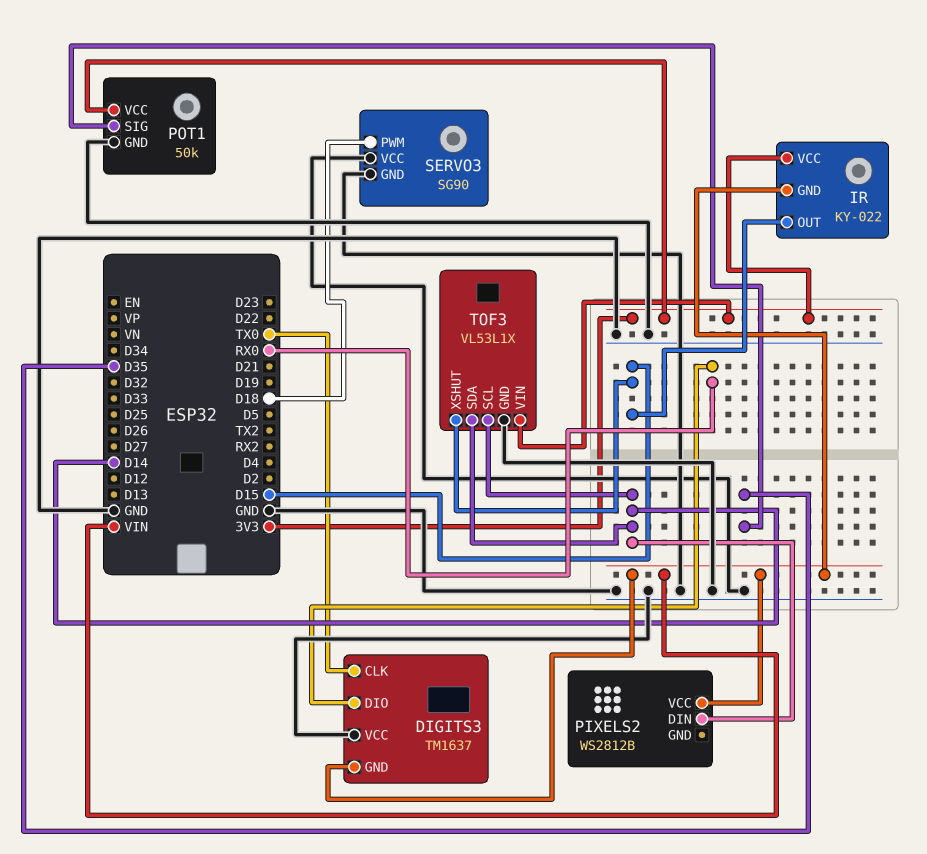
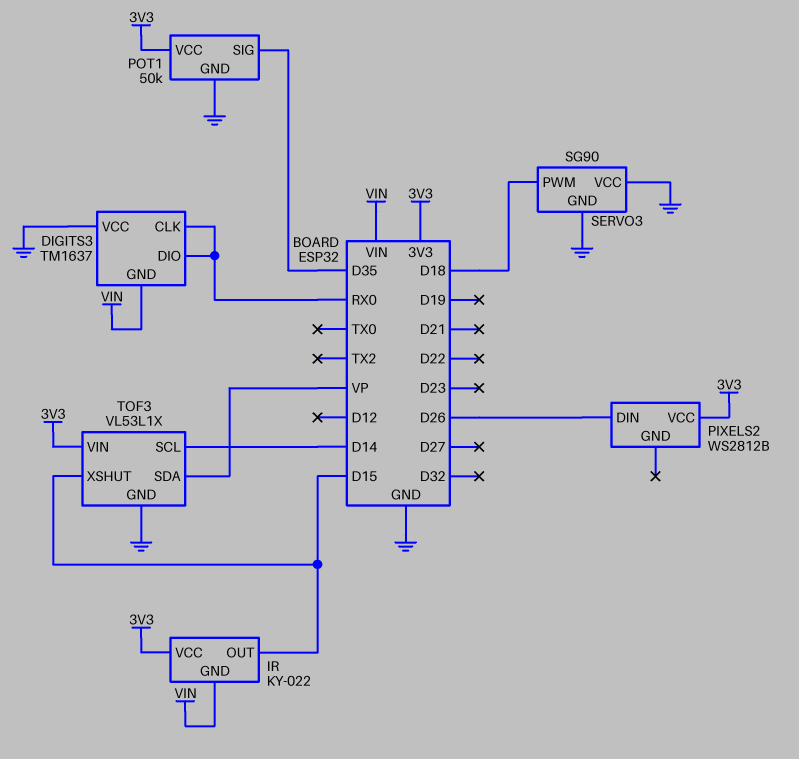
DIGITS3 pin CLK: TX0 -> RX0
PIXELS2 pin DIN: D14 -> D26
PIXELS2 pin VCC: VIN -> 3V3
TOF3 pin SDA: D14 -> VP

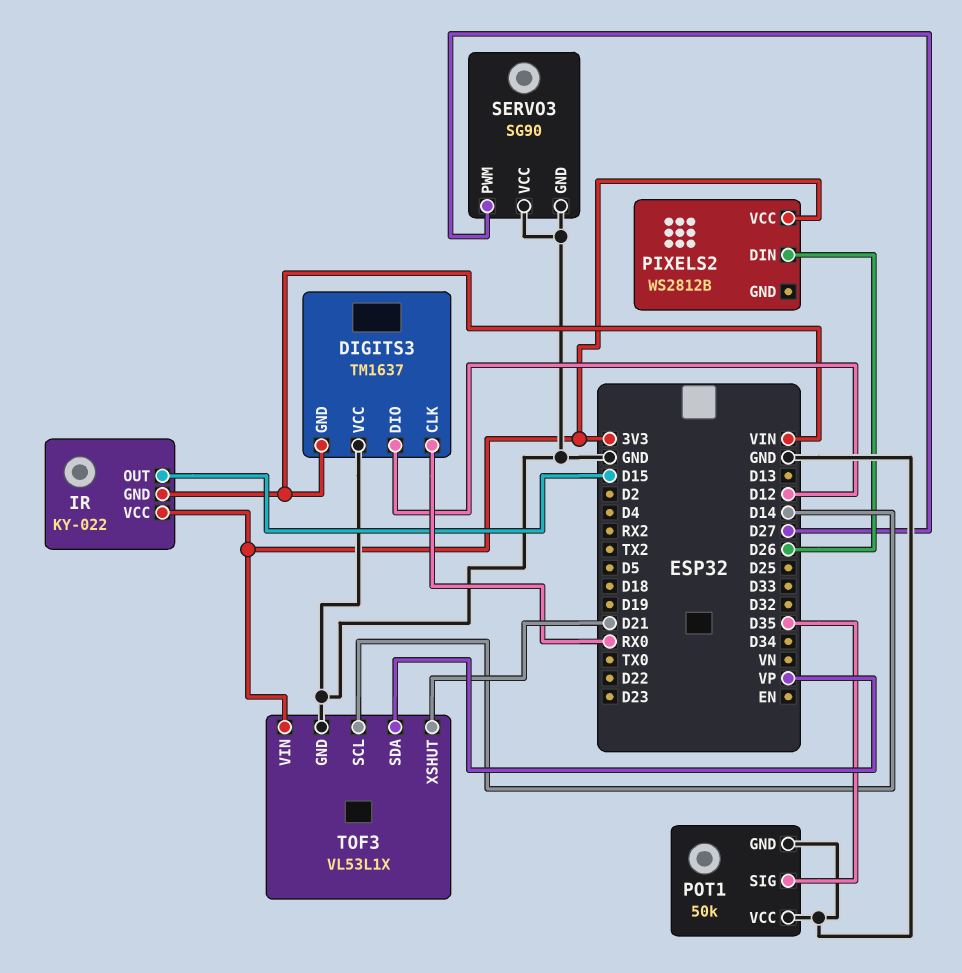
DIGITS3 pin DIO: RX0 -> D12
POT1 pin VCC: 3V3 -> GND
SERVO3 pin PWM: D18 -> D27
TOF3 pin XSHUT: D15 -> D21

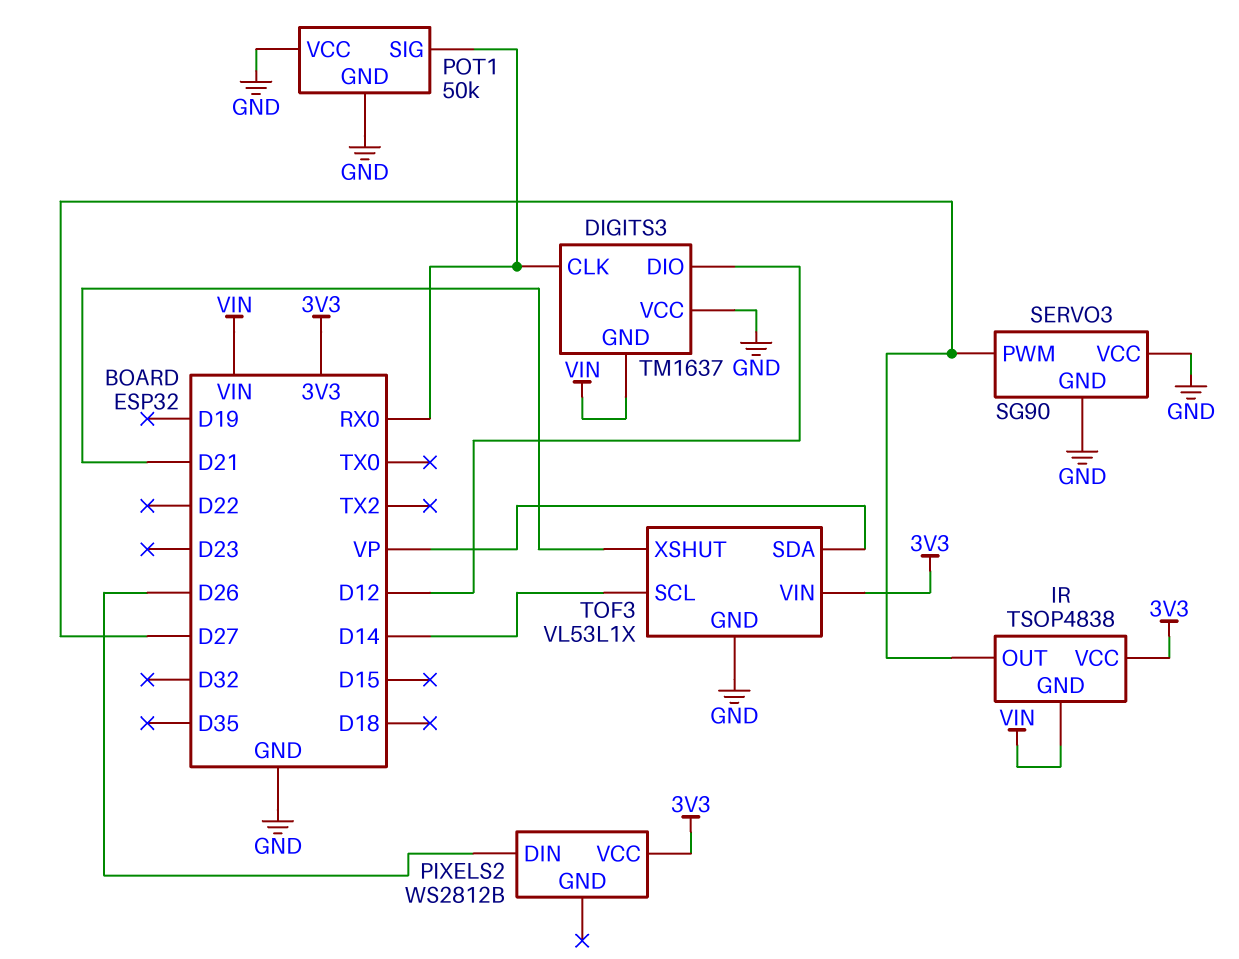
IR: KY-022 -> TSOP4838
IR pin OUT: D15 -> D27
POT1 pin SIG: D35 -> RX0

